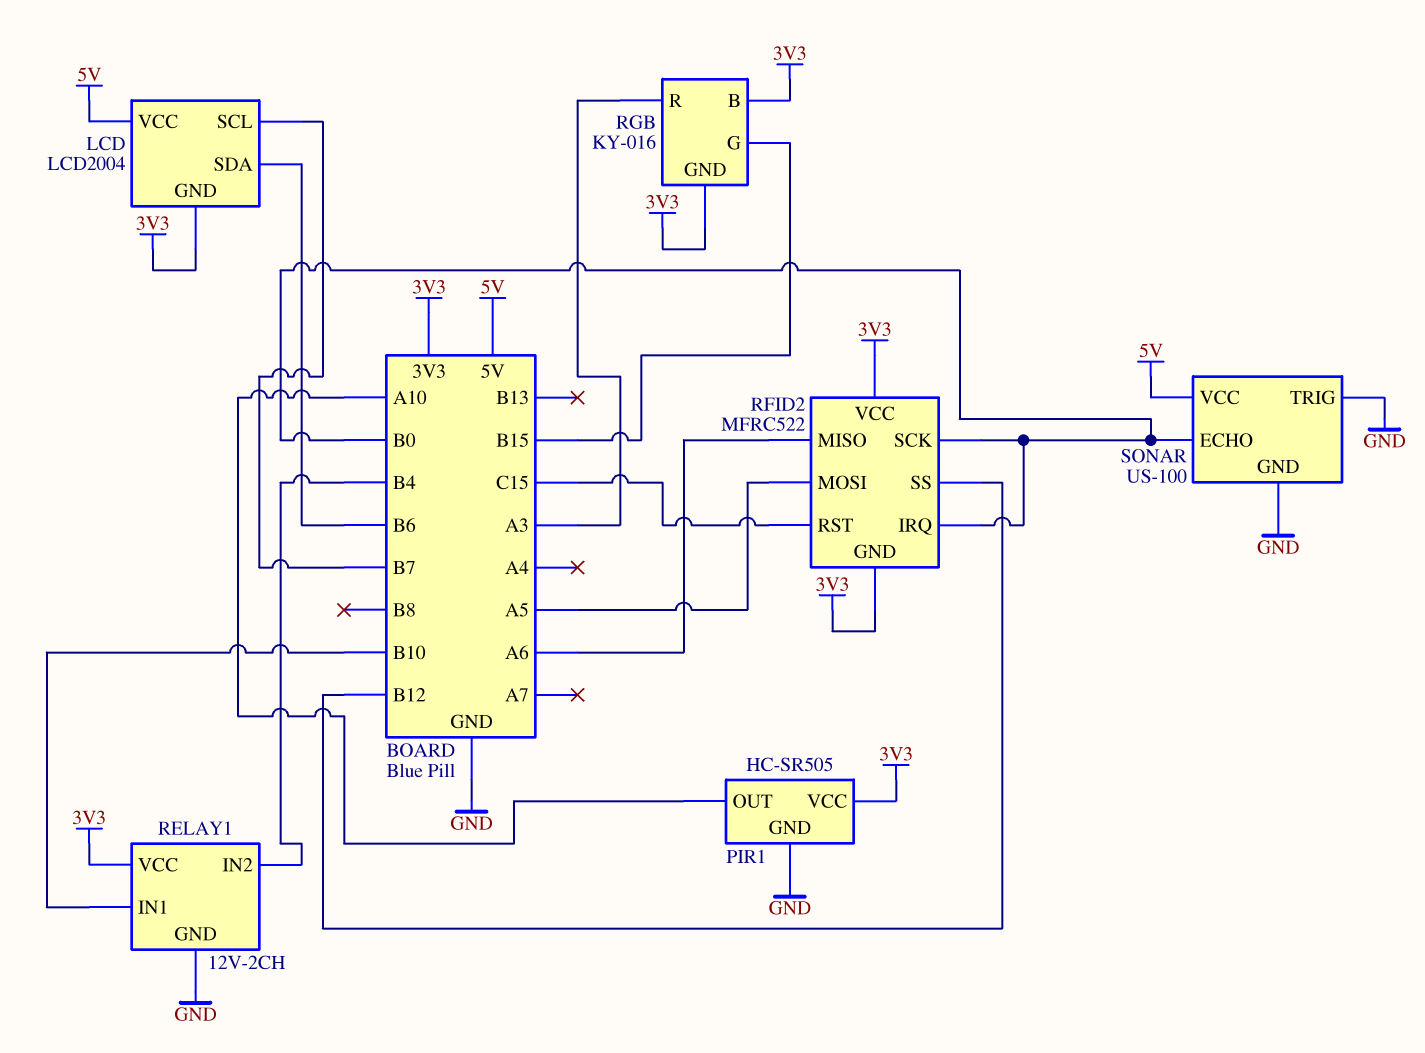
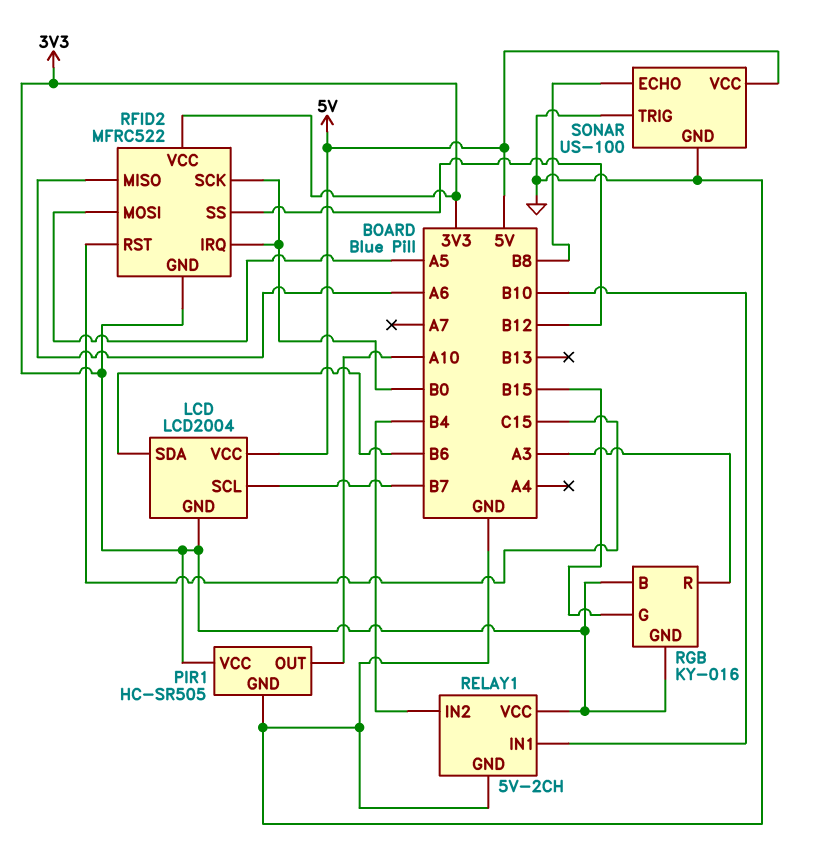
RELAY1: 12V-2CH -> 5V-2CH
SONAR pin ECHO: B0 -> B8

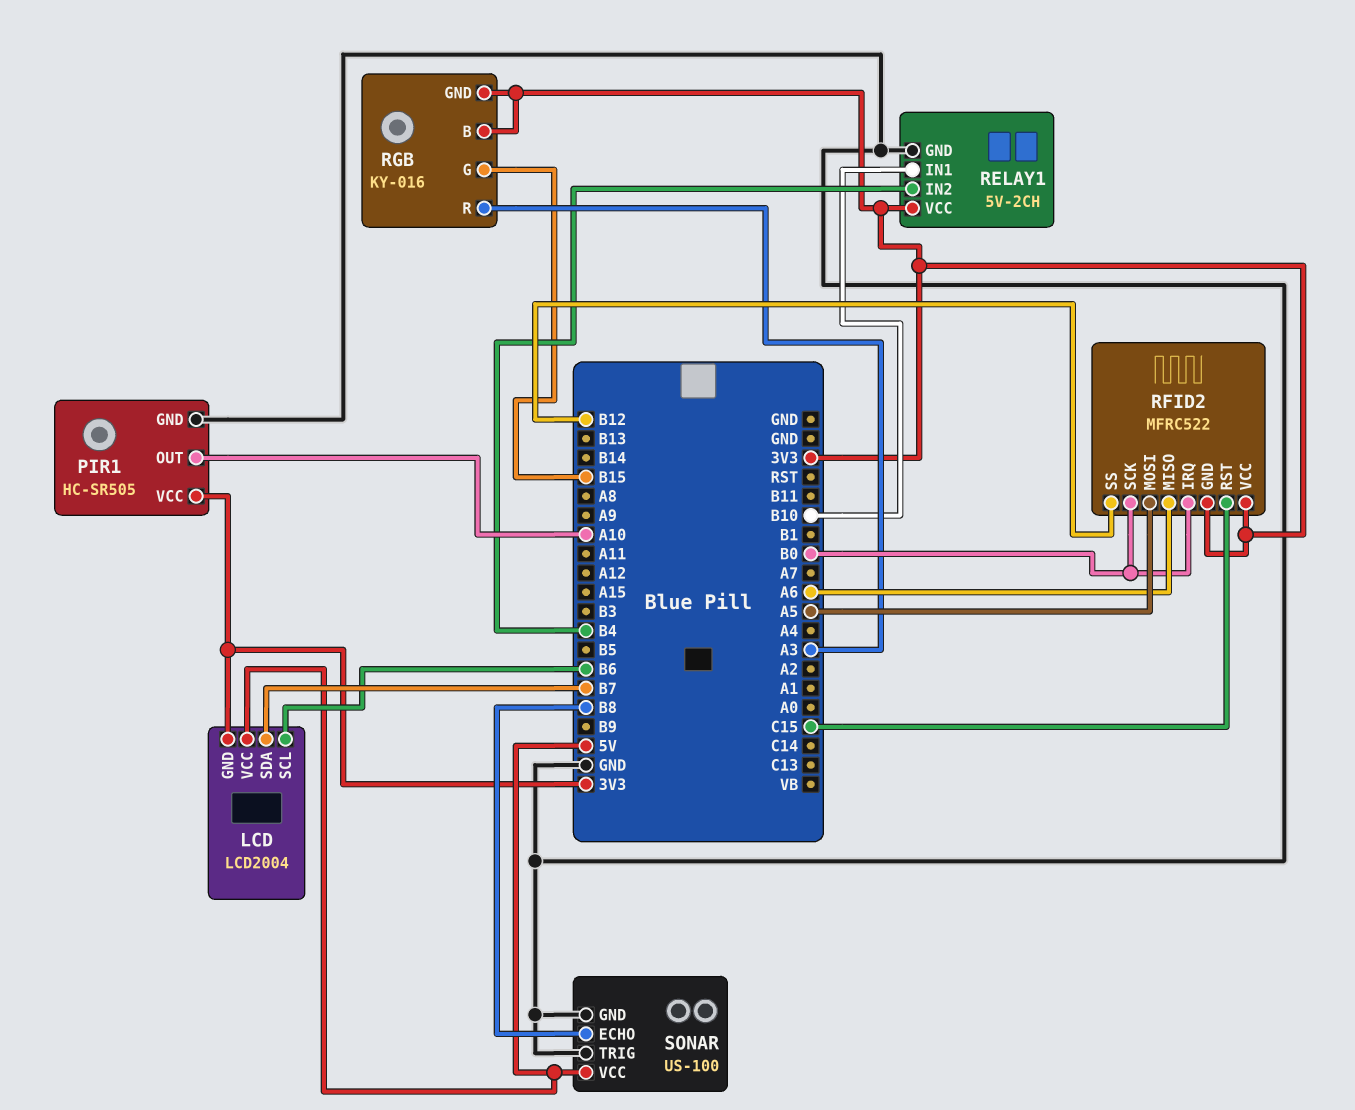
LCD pin SCL: B7 -> B6
LCD pin SDA: B6 -> B7

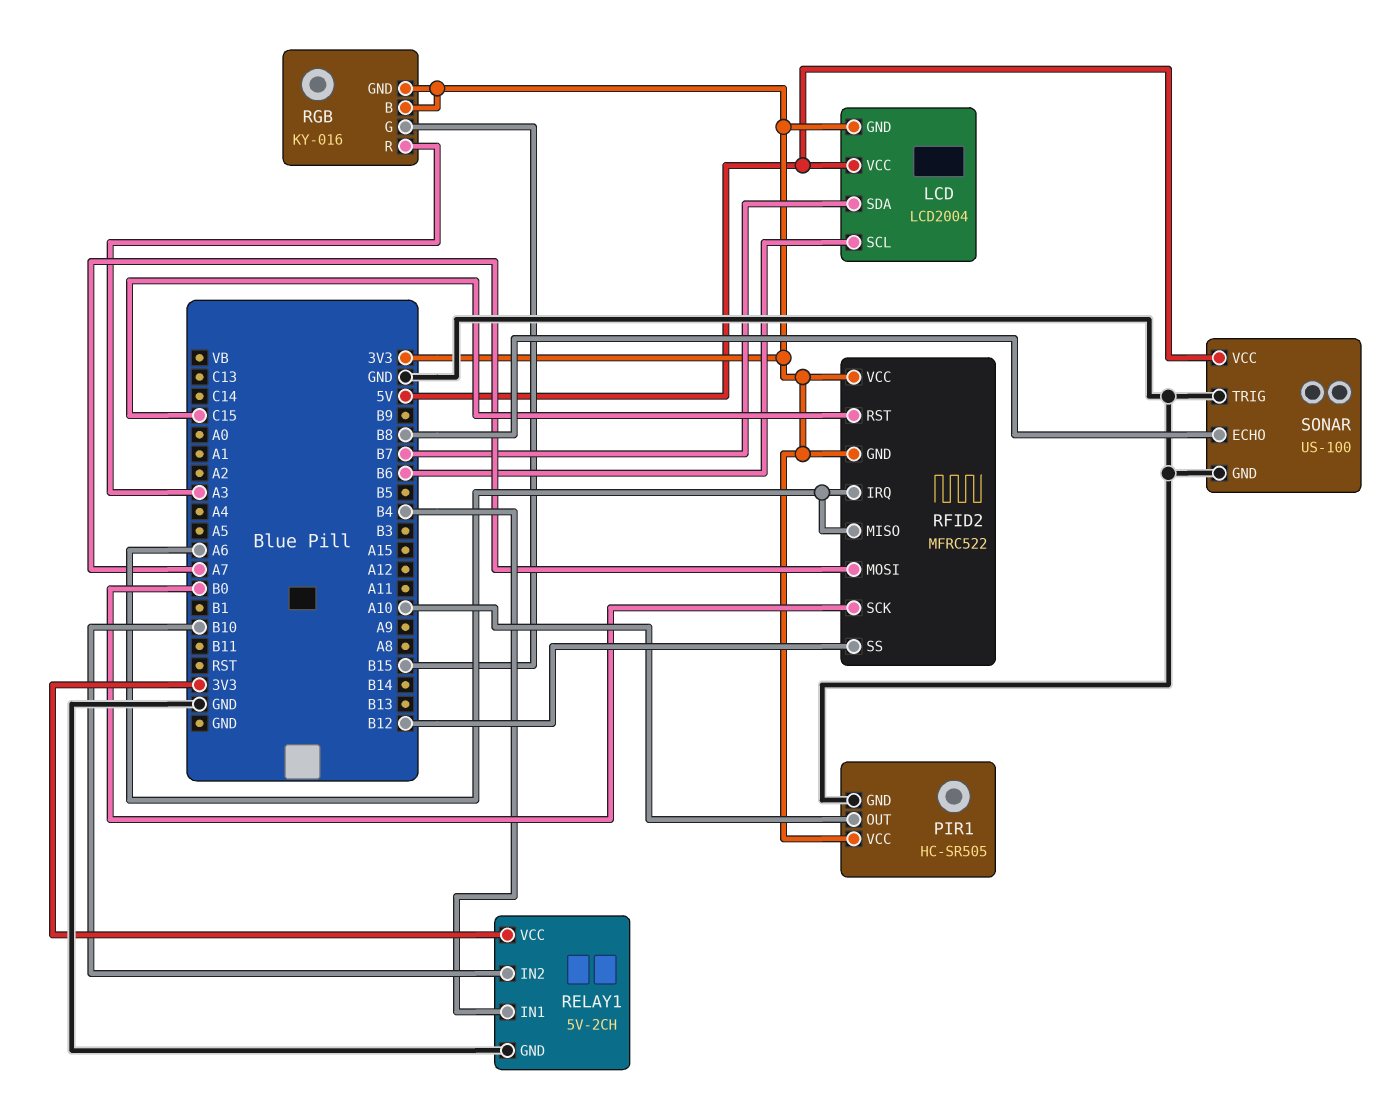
RELAY1 pin IN1: B10 -> B4
RELAY1 pin IN2: B4 -> B10
RFID2 pin IRQ: B0 -> A6
RFID2 pin MOSI: A5 -> A7

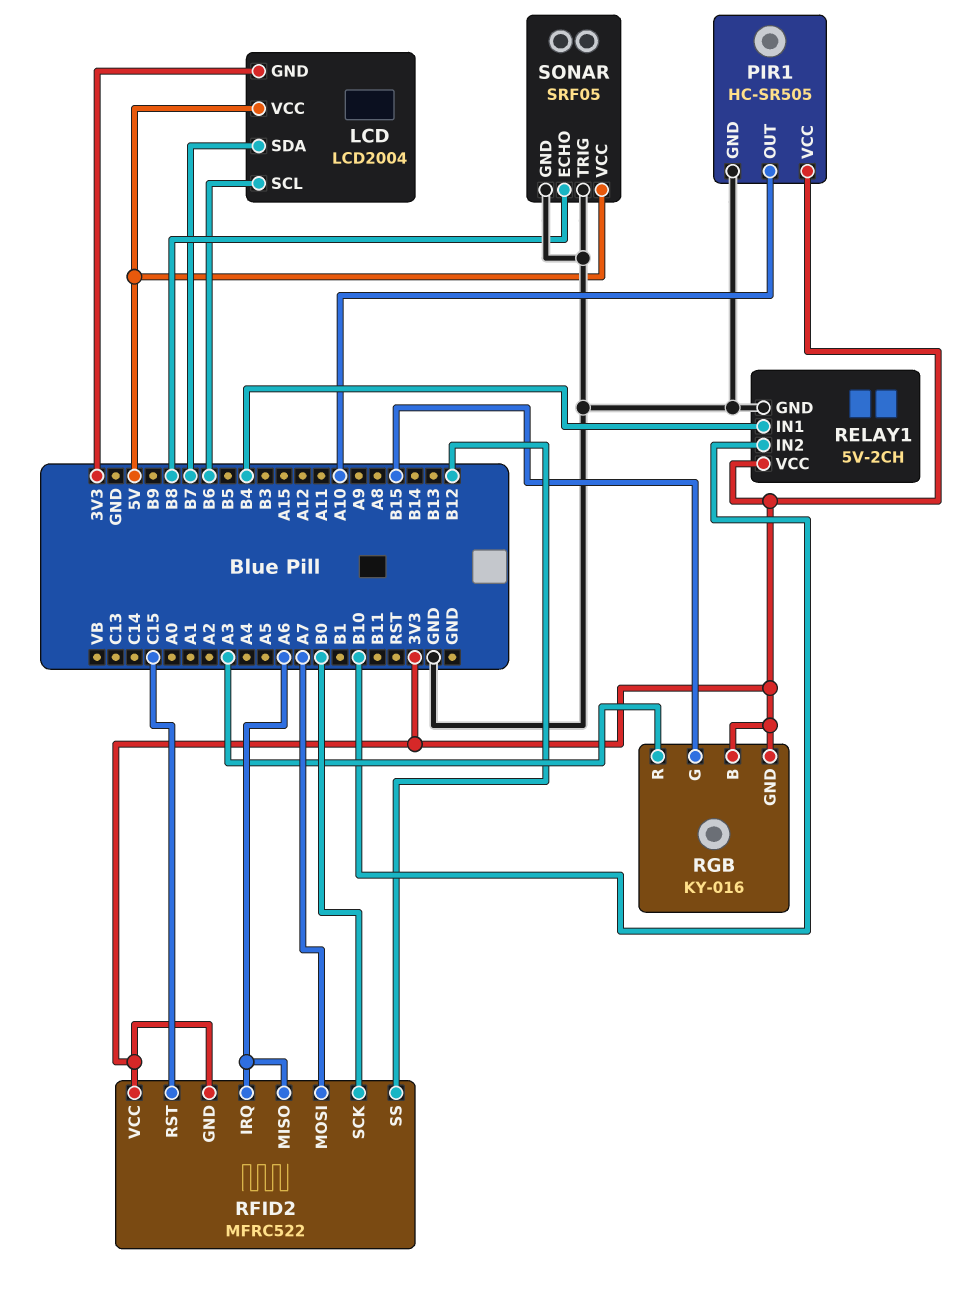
SONAR: US-100 -> SRF05

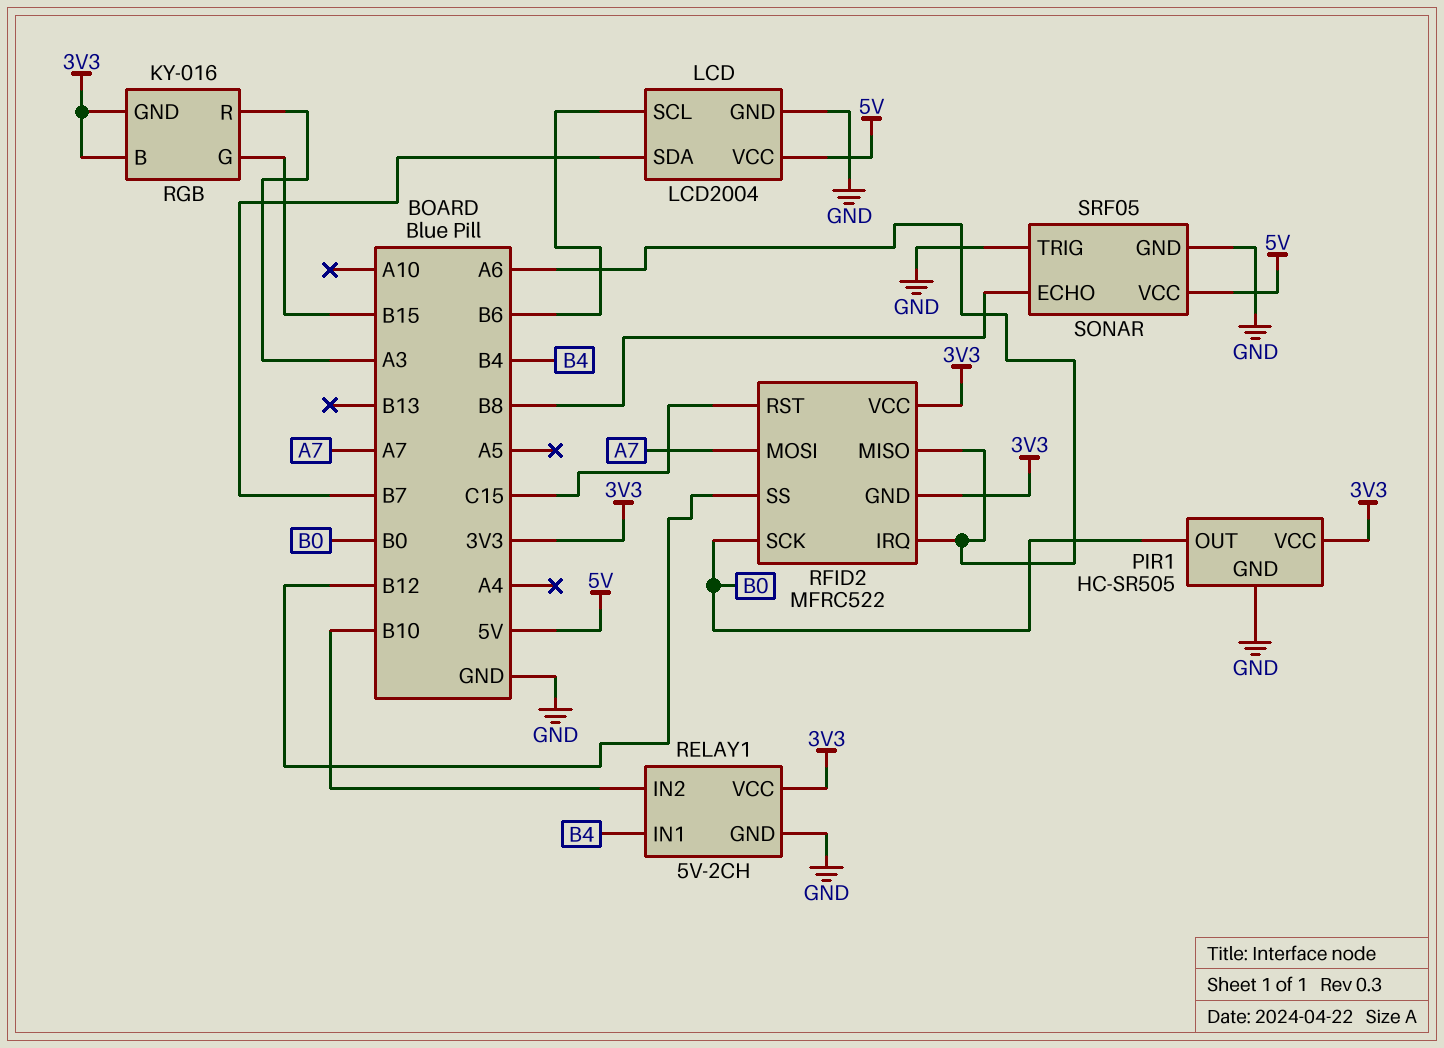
LCD pin GND: 3V3 -> GND
PIR1 pin OUT: A10 -> B0

